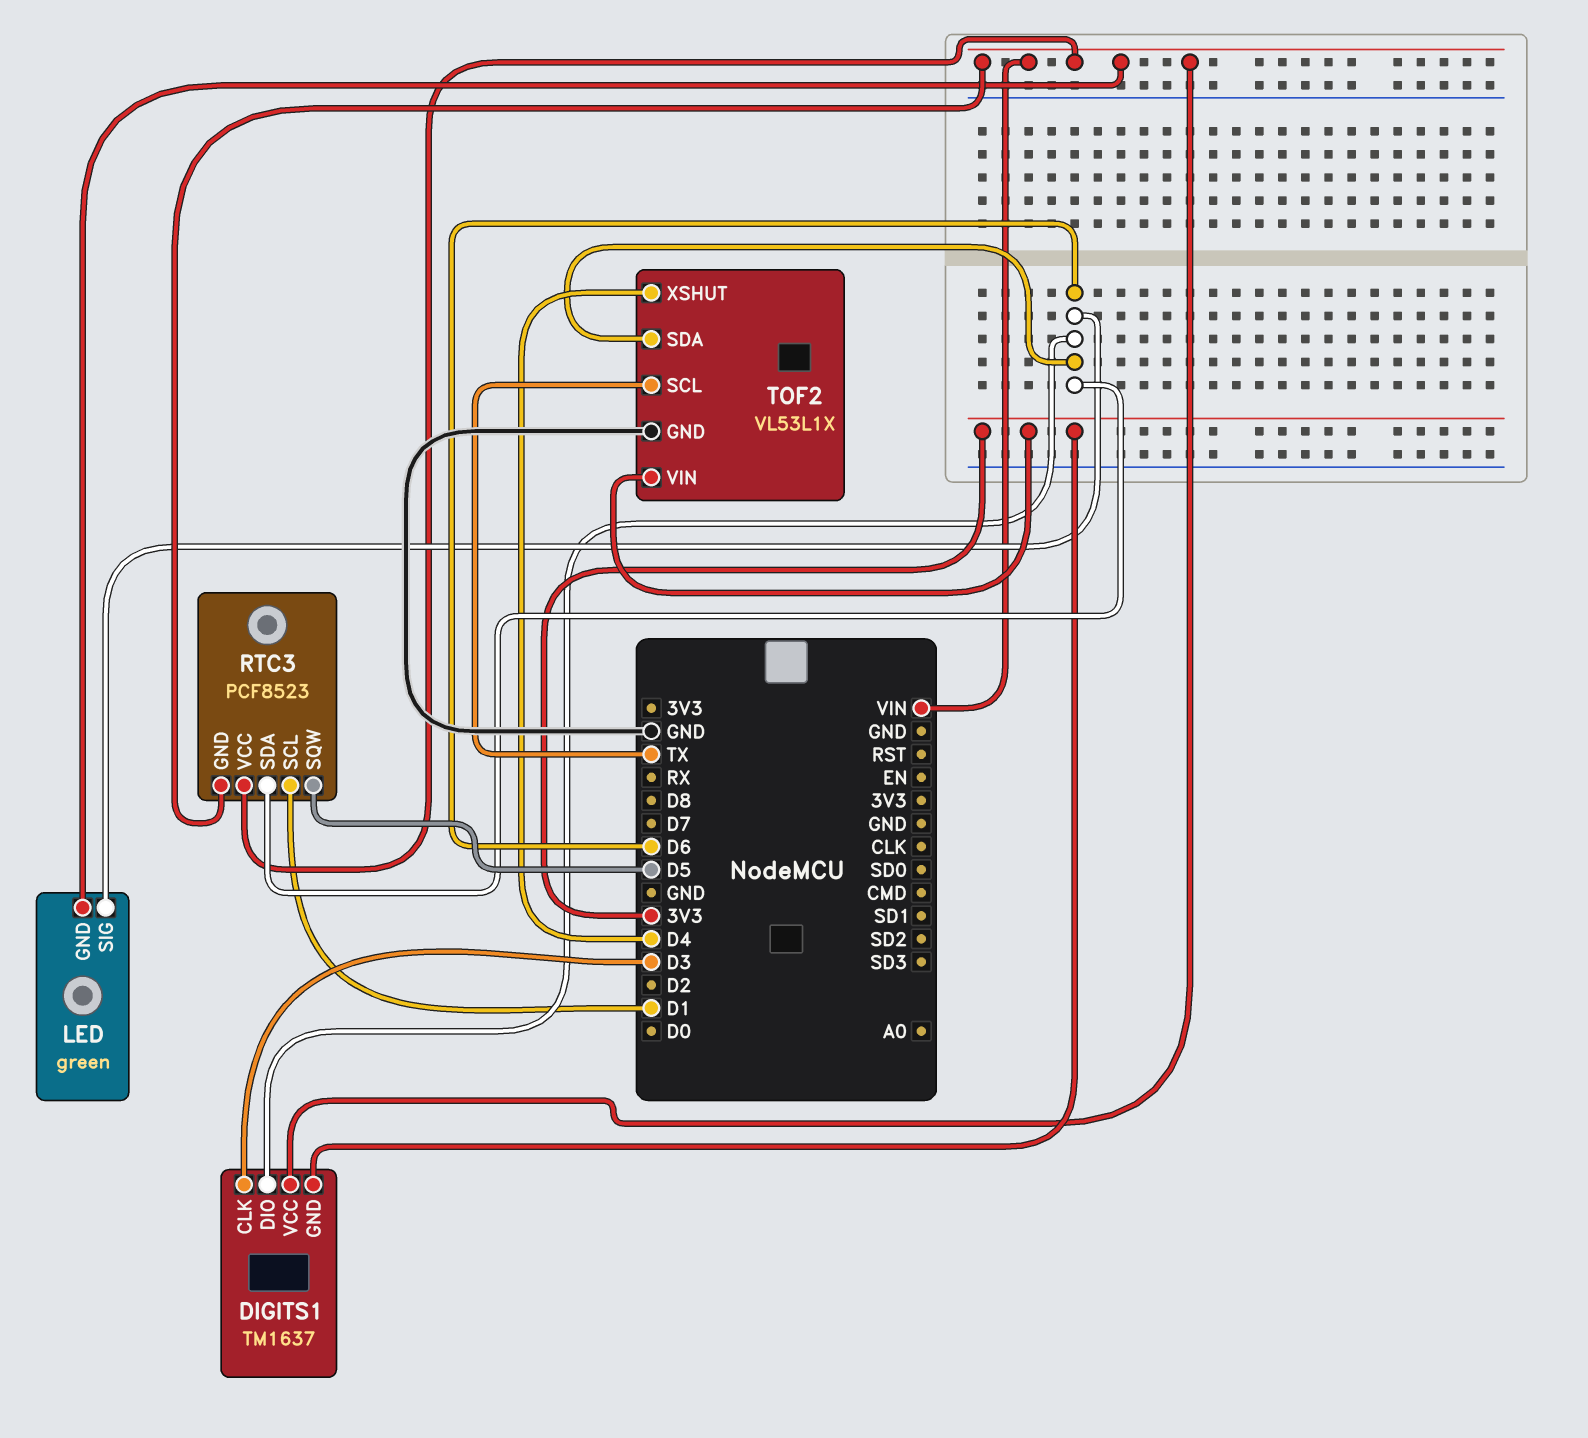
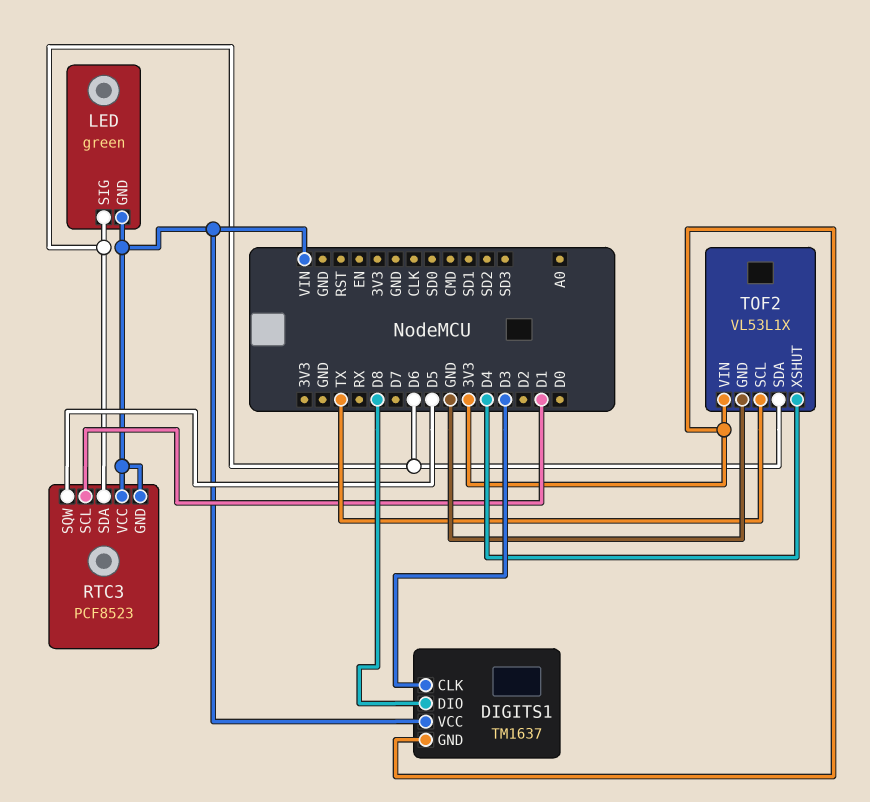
DIGITS1 pin DIO: D6 -> D8

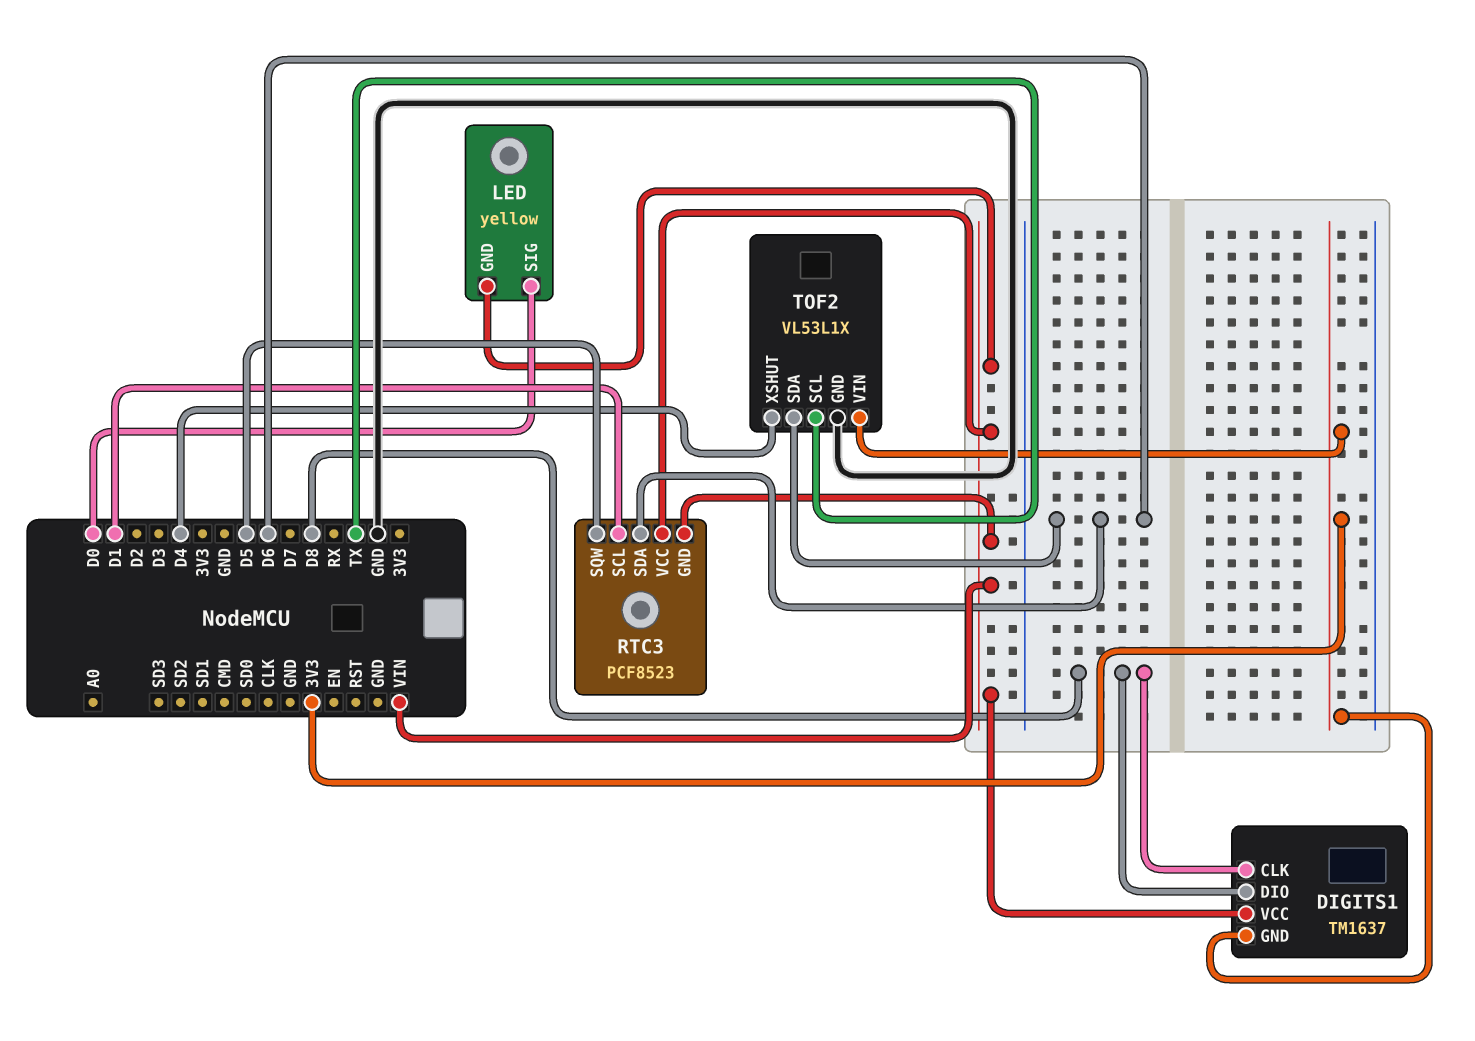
DIGITS1 pin CLK: D3 -> D8
LED: green -> yellow
LED pin SIG: D6 -> D0

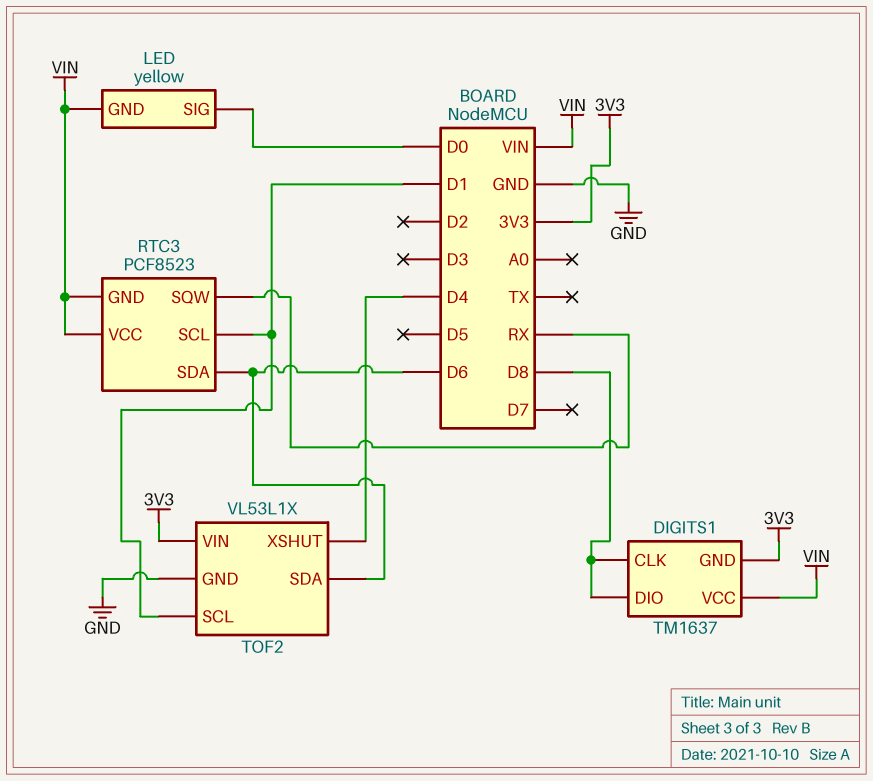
RTC3 pin SQW: D5 -> RX
TOF2 pin SCL: TX -> D1

